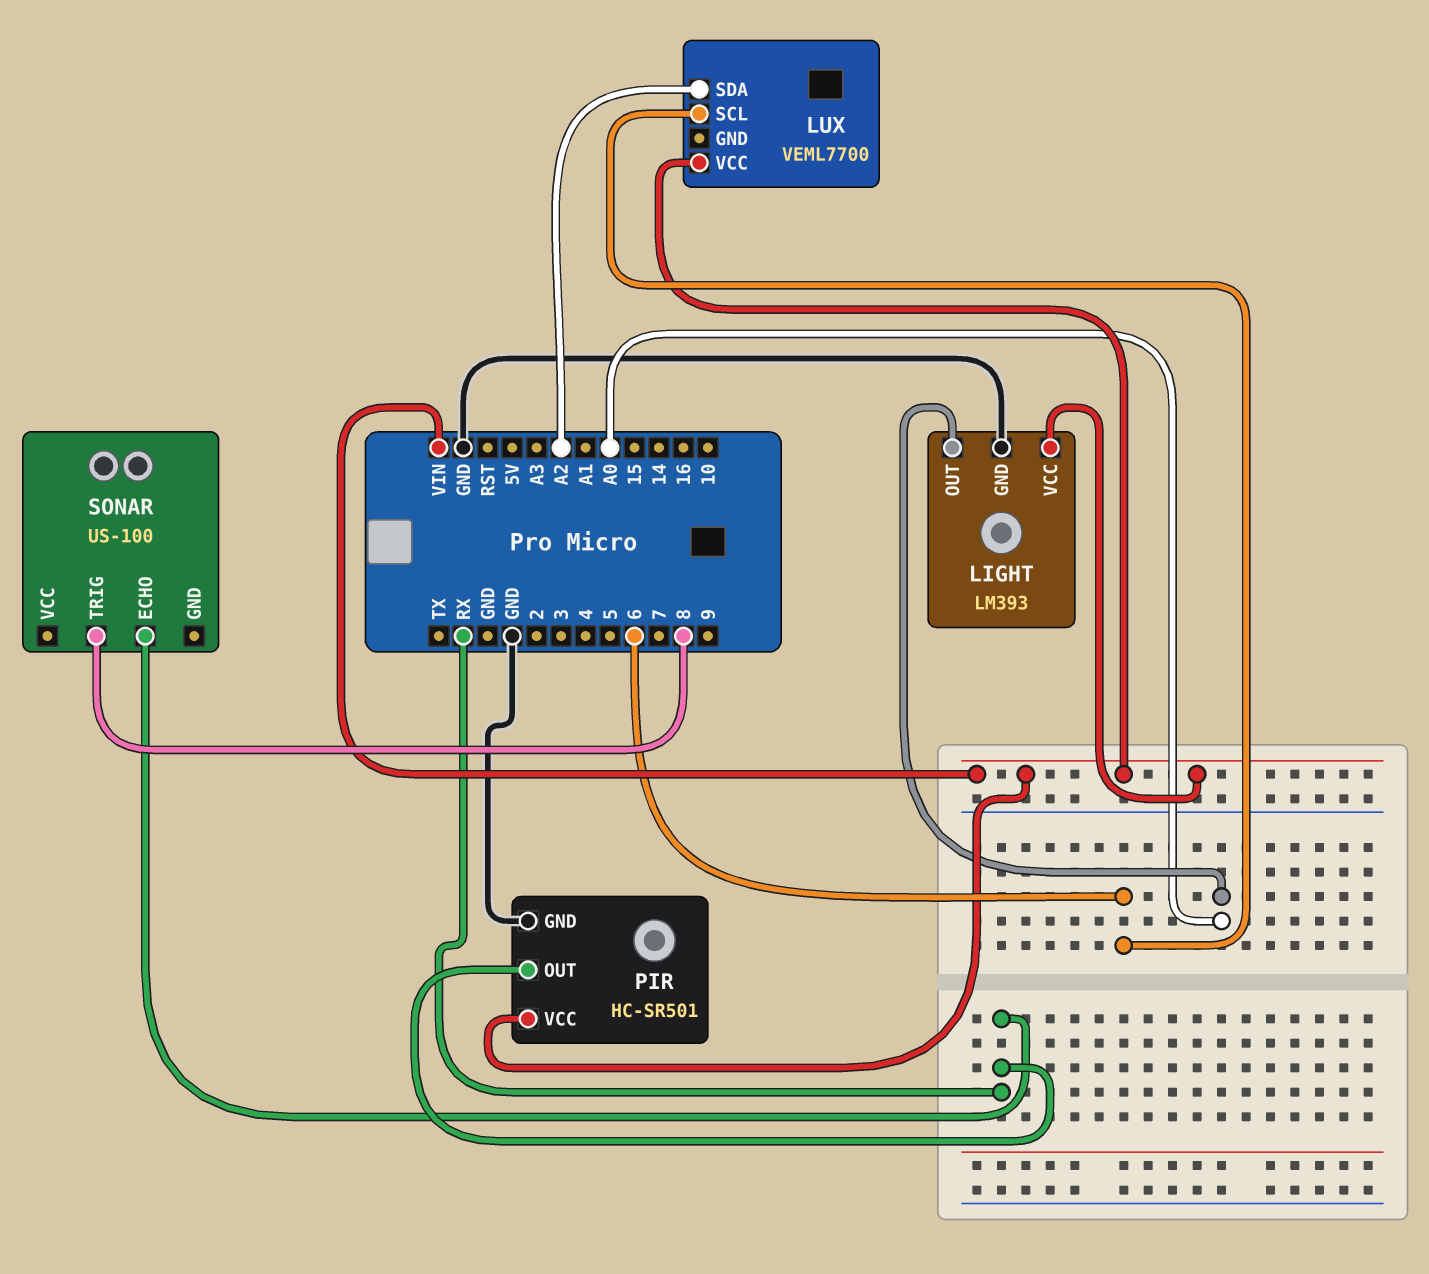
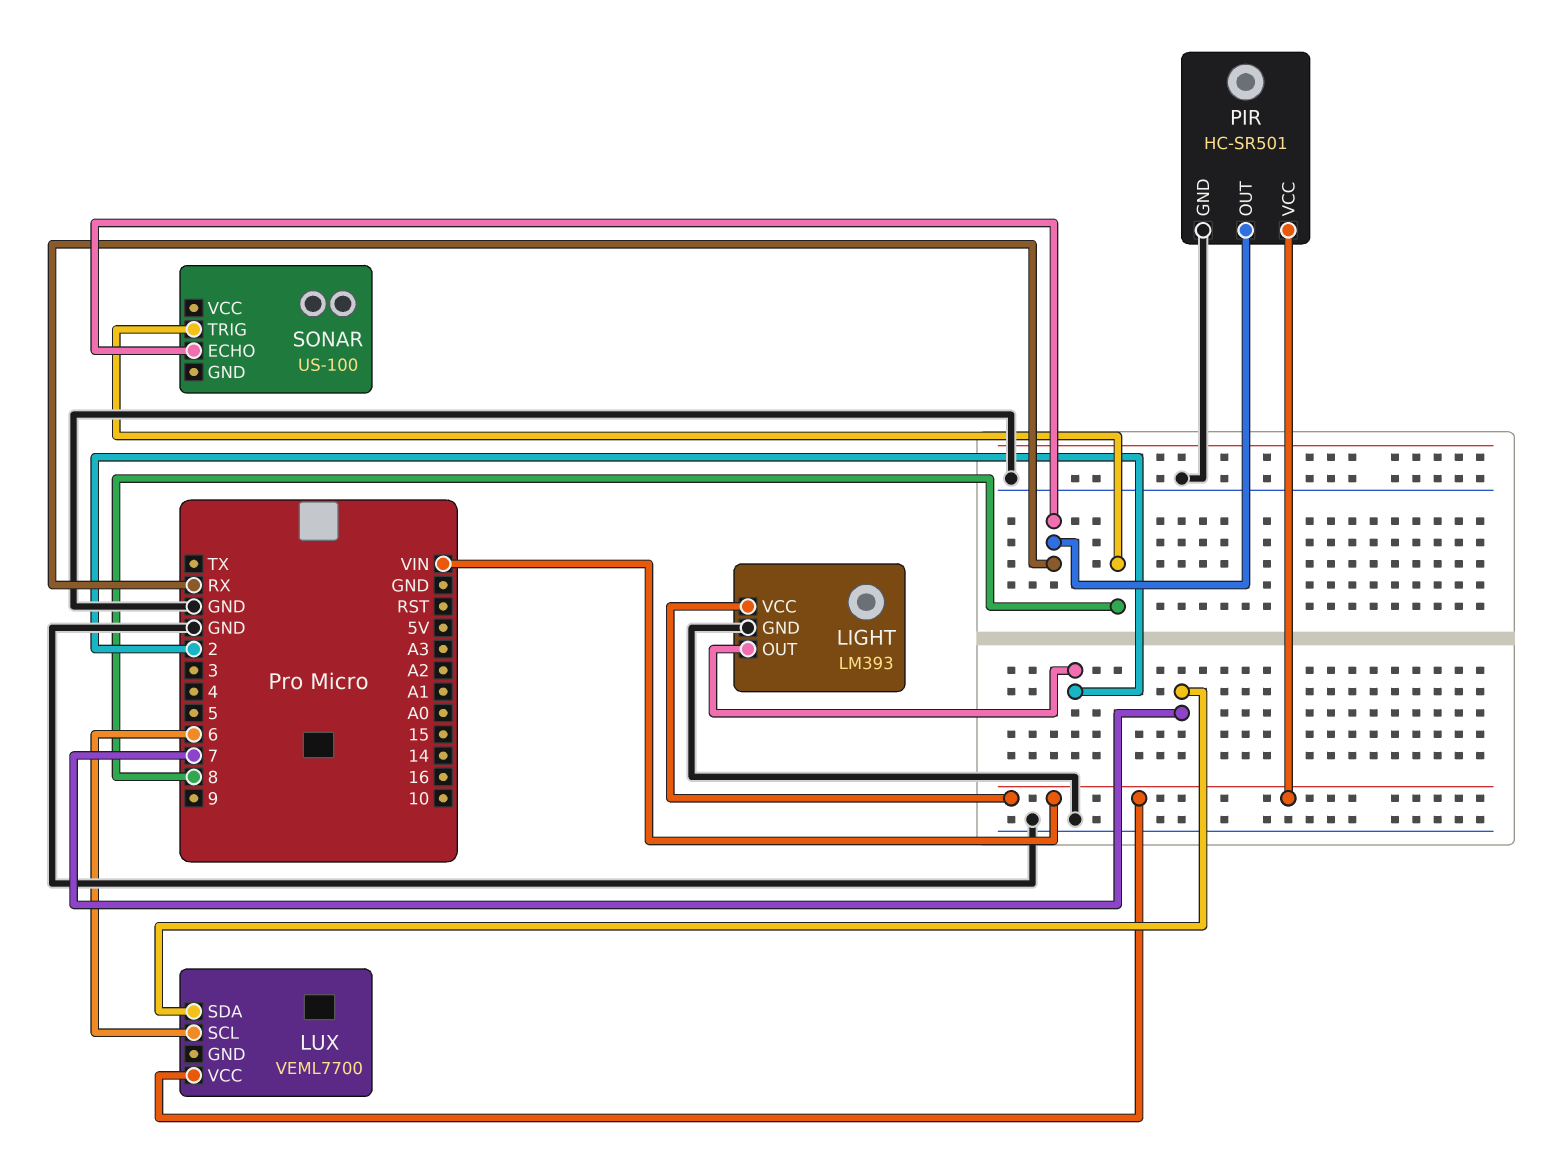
LIGHT pin OUT: A0 -> 2
LUX pin SDA: A2 -> 7

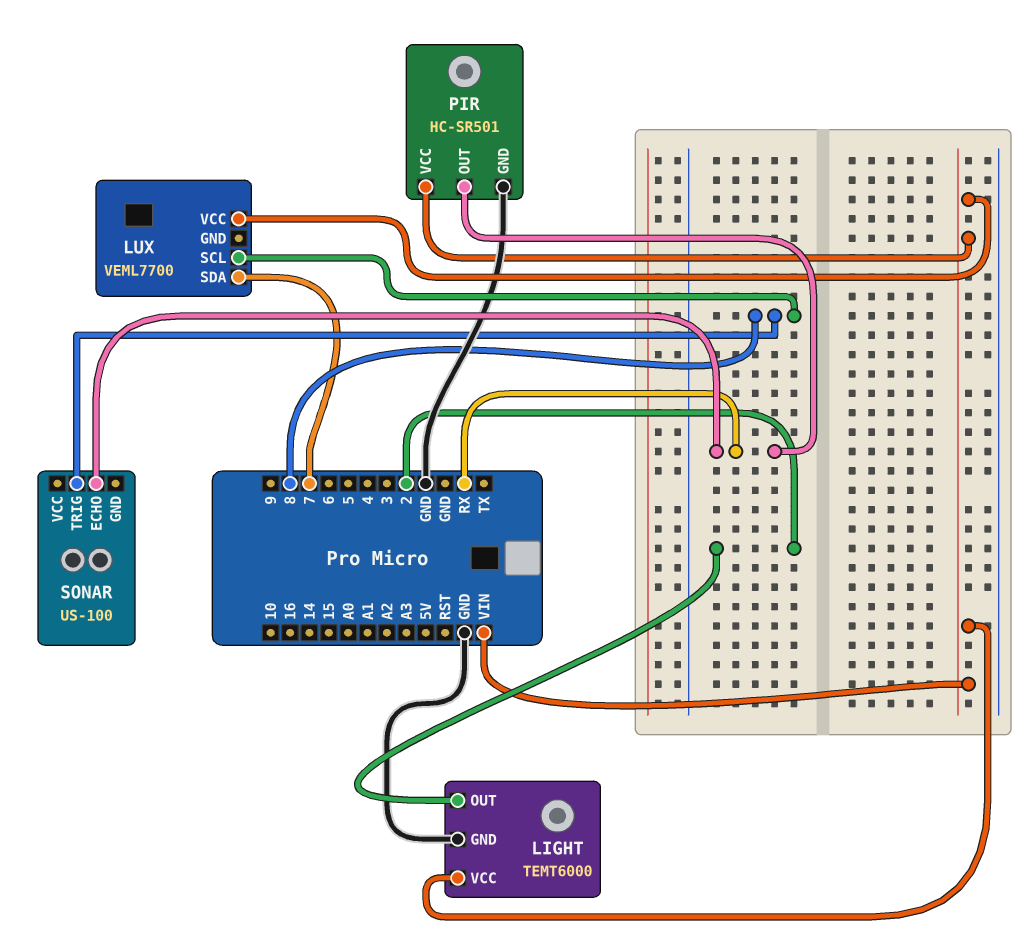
LIGHT: LM393 -> TEMT6000
LUX pin SCL: 6 -> 8

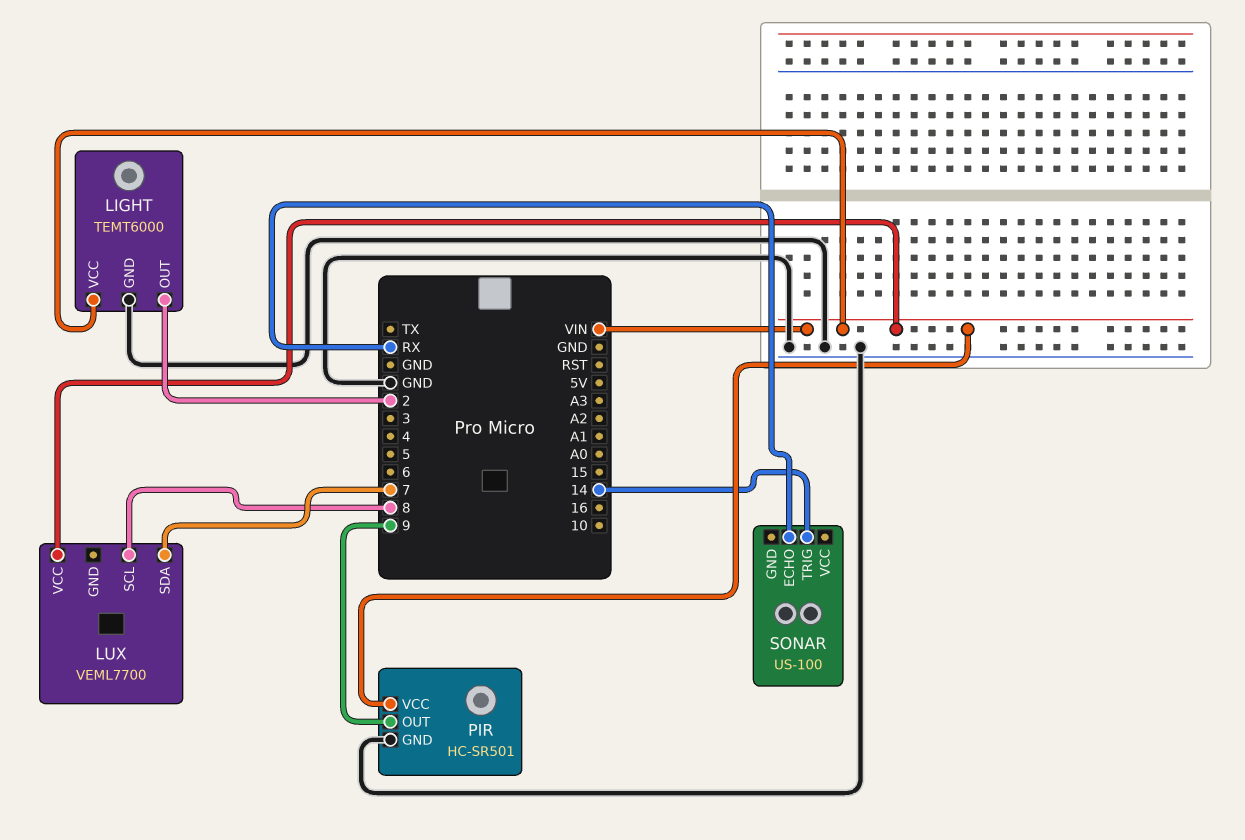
PIR pin OUT: RX -> 9
SONAR pin TRIG: 8 -> 14

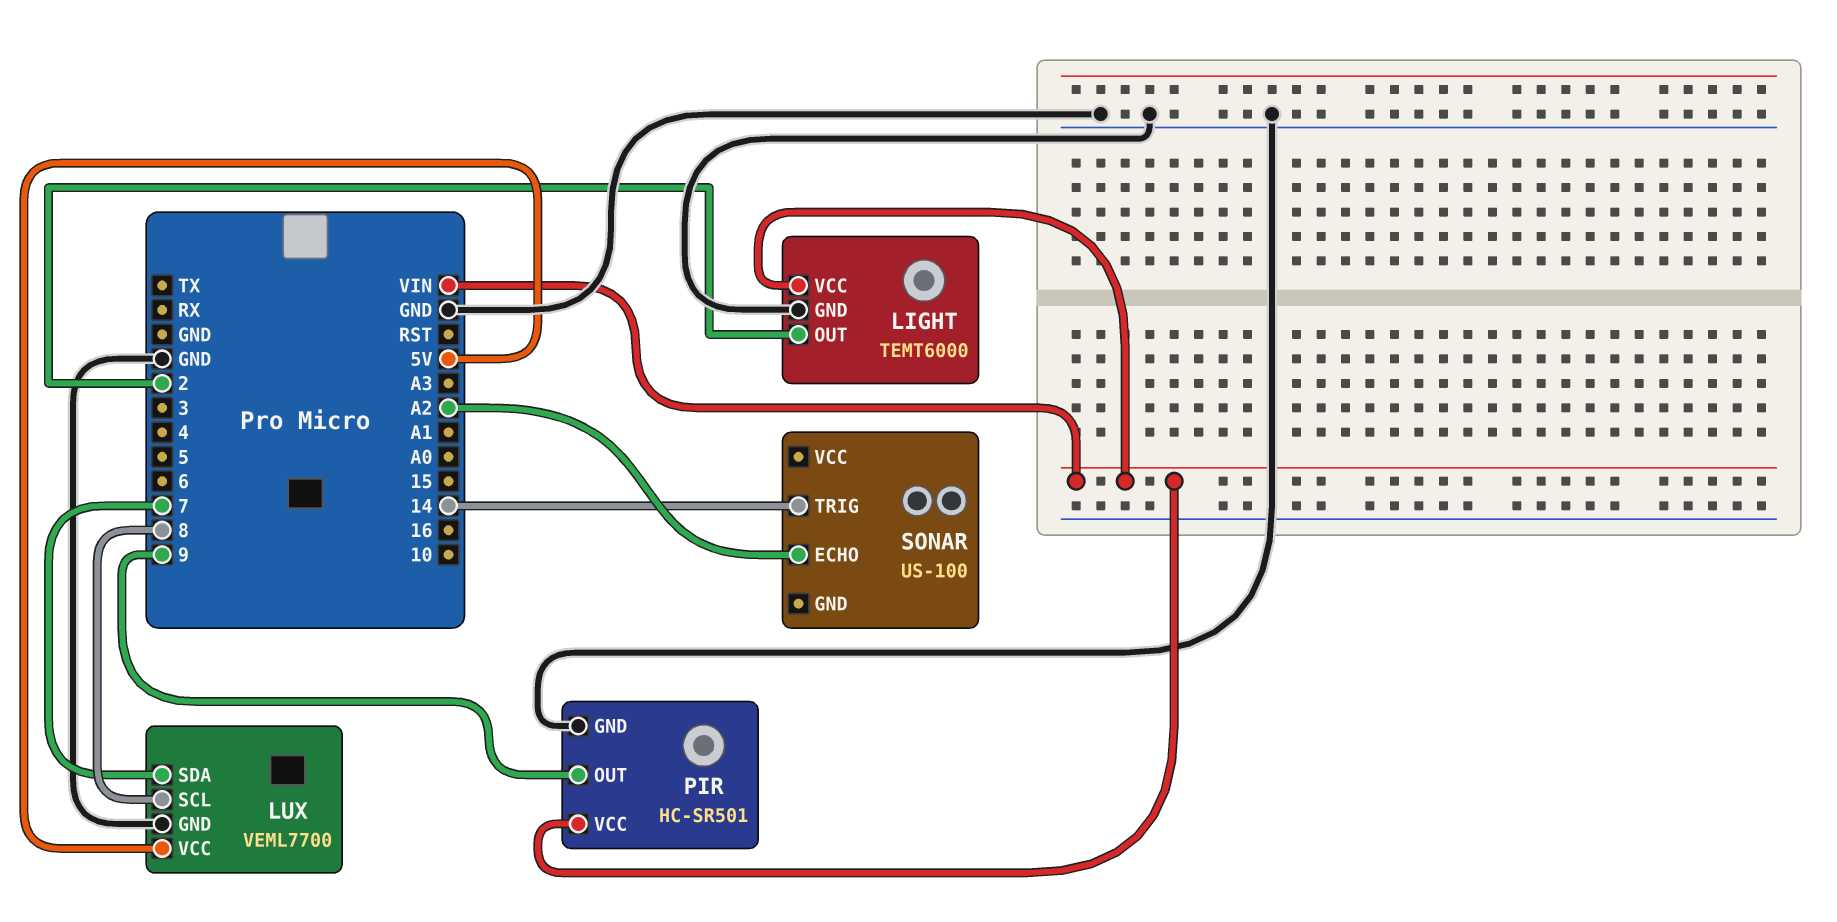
LUX pin GND: none -> GND
LUX pin VCC: VIN -> 5V
SONAR pin ECHO: RX -> A2

